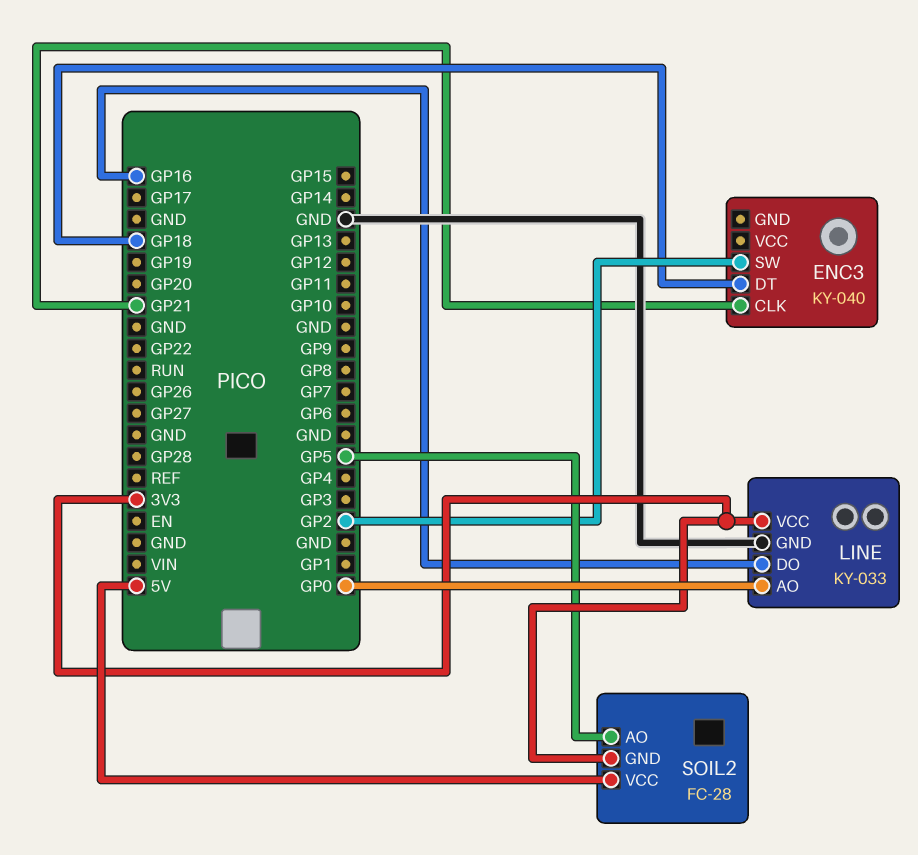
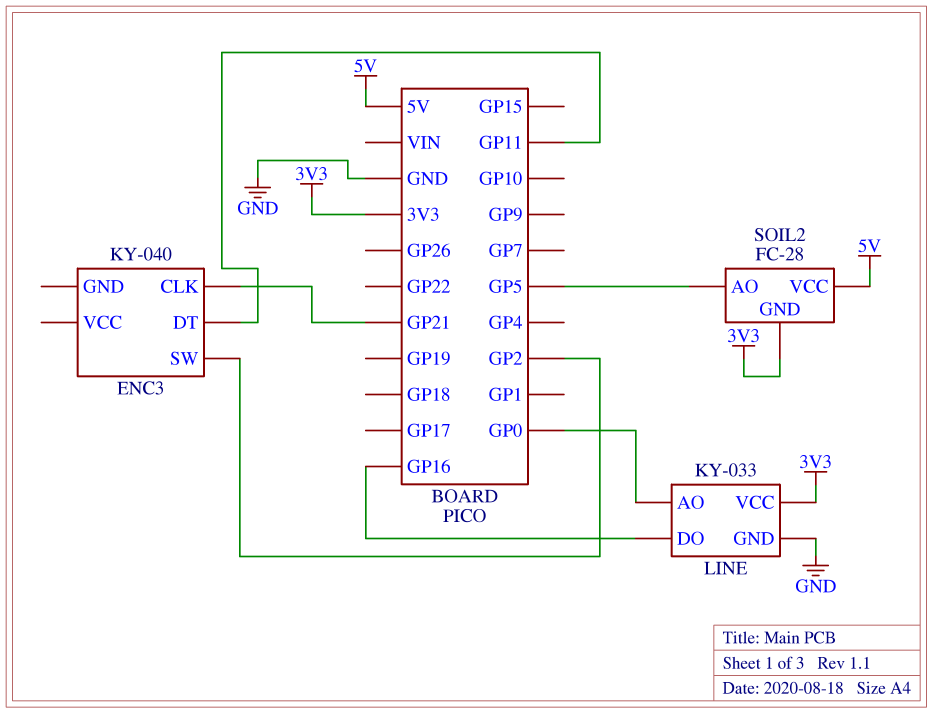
ENC3 pin DT: GP18 -> GP11

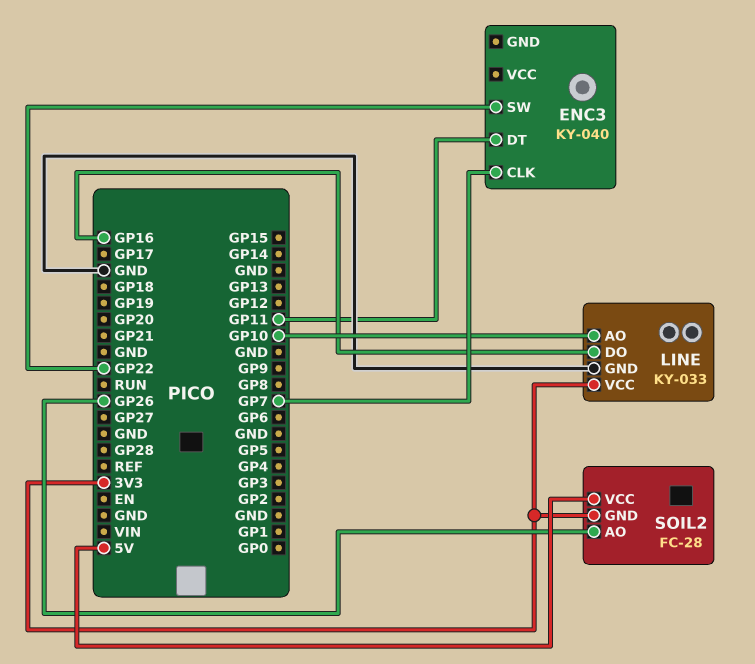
ENC3 pin CLK: GP21 -> GP7
ENC3 pin SW: GP2 -> GP22
LINE pin AO: GP0 -> GP10
SOIL2 pin AO: GP5 -> GP26

